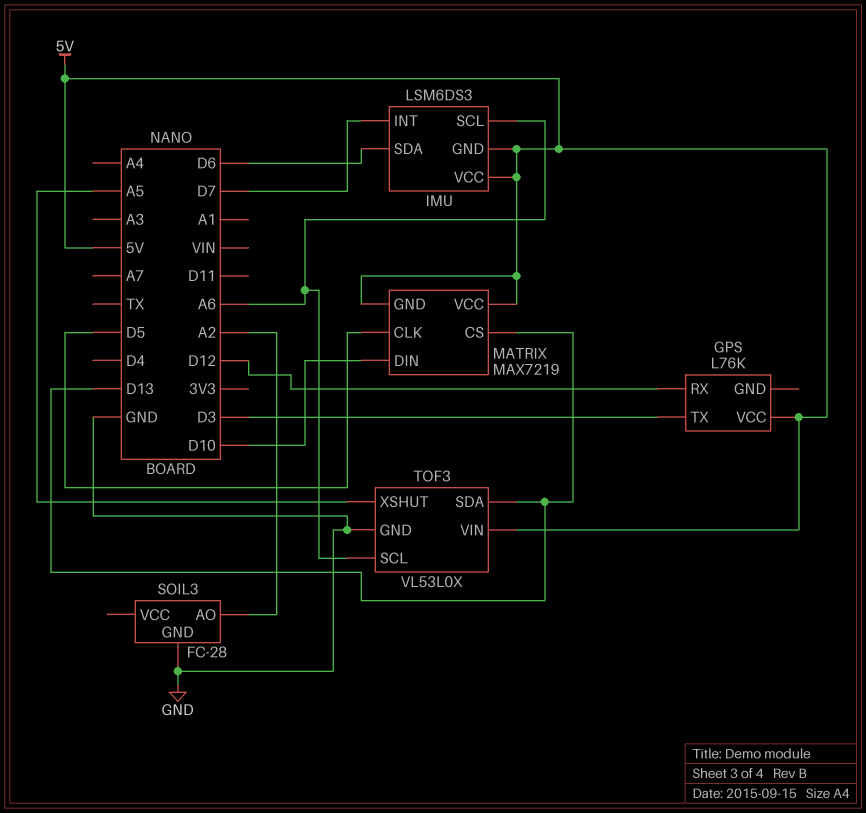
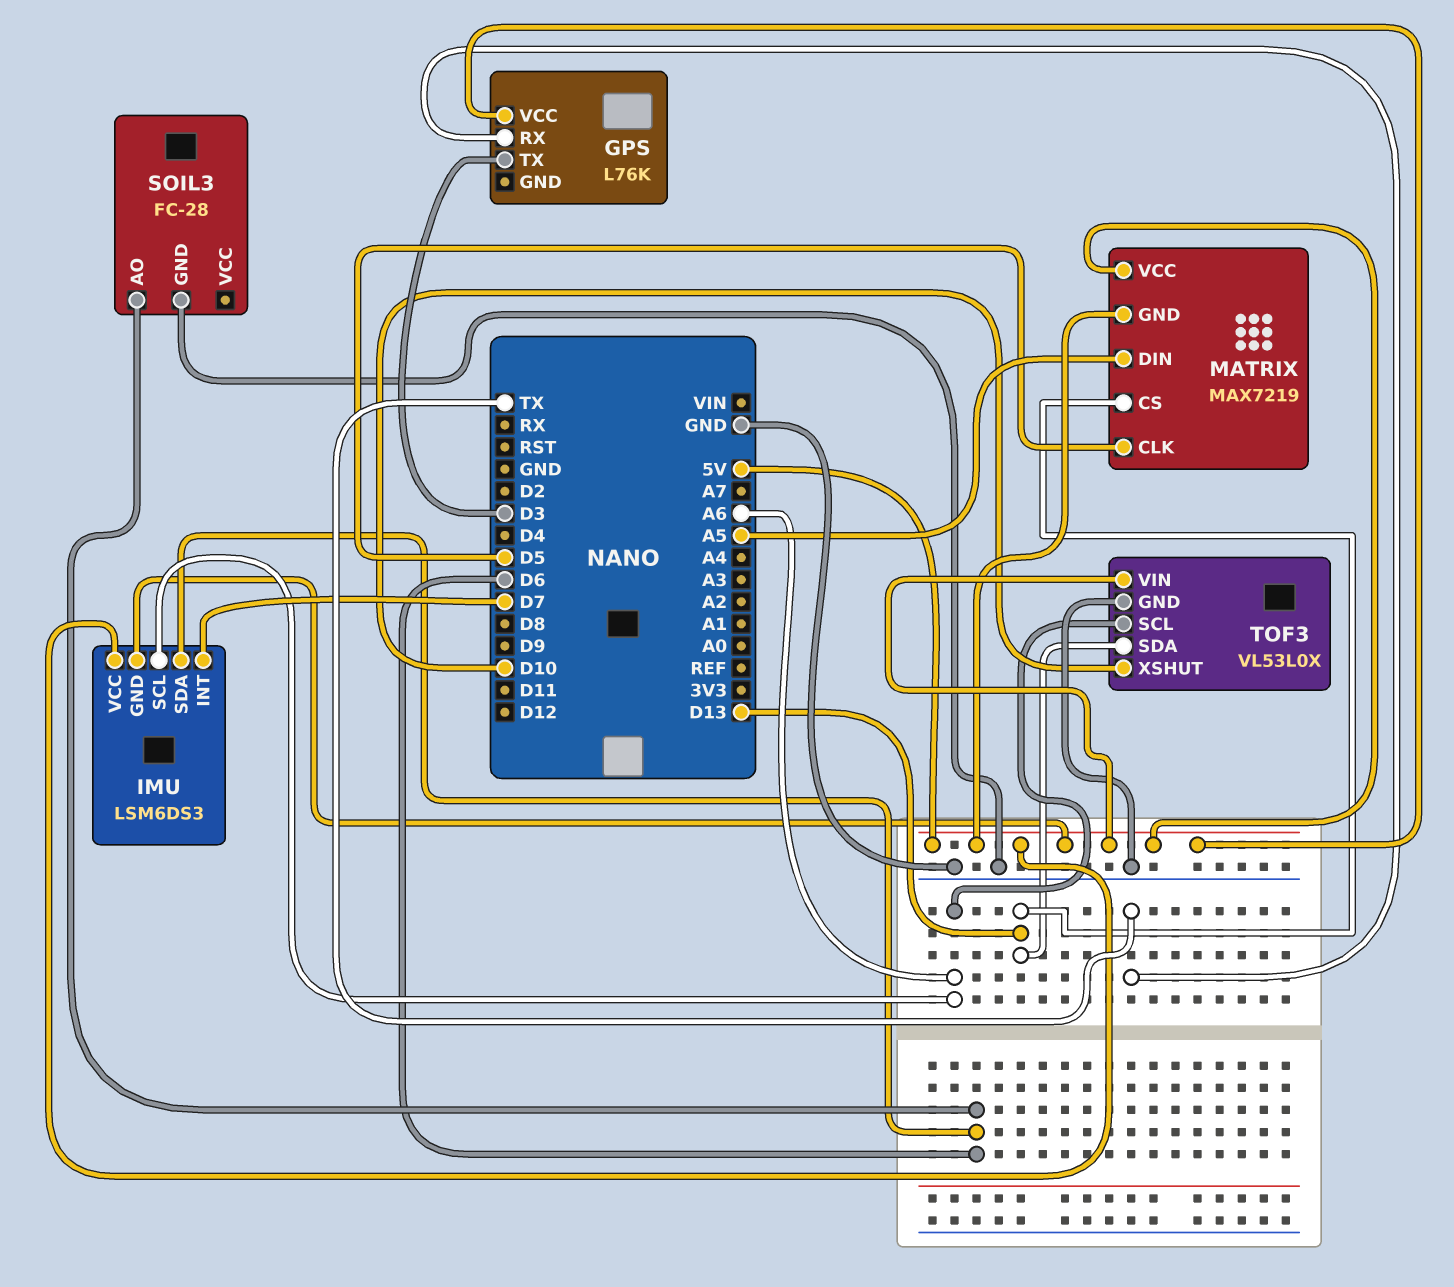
GPS pin RX: D12 -> TX
MATRIX pin DIN: D10 -> A5
SOIL3 pin AO: A2 -> D6
TOF3 pin XSHUT: A5 -> D10

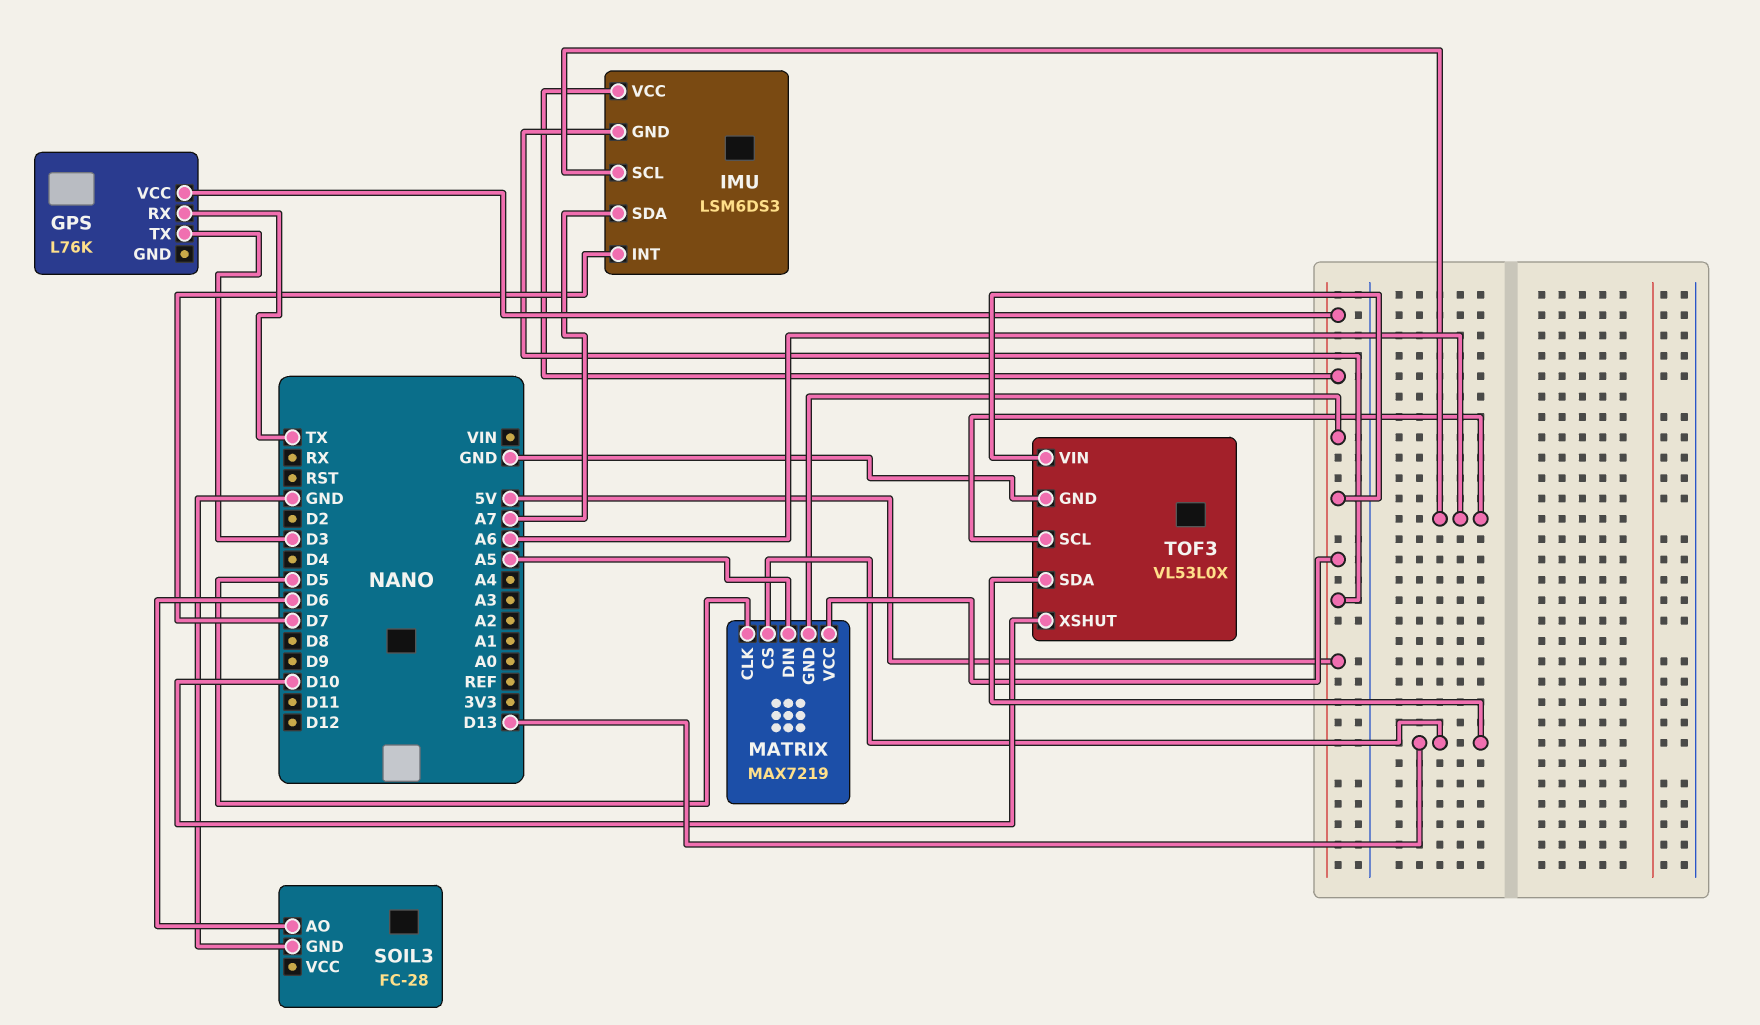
IMU pin SDA: D6 -> A7

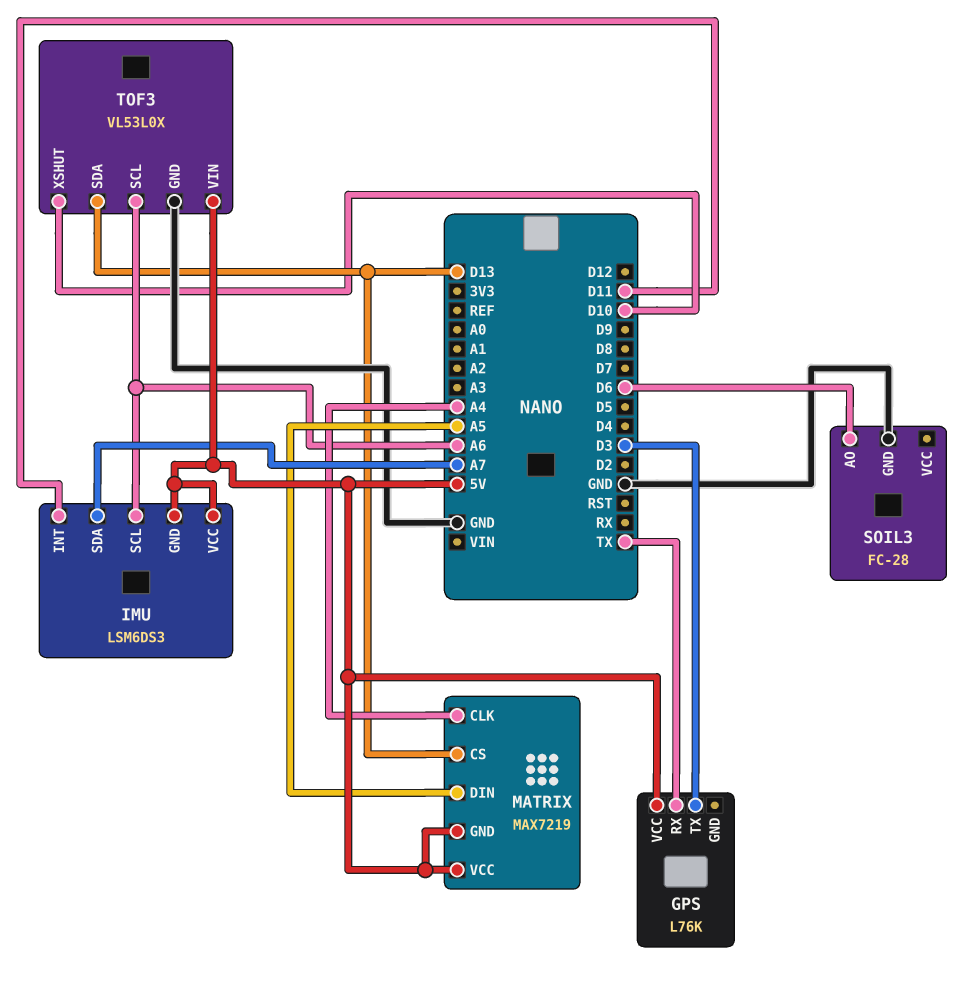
IMU pin INT: D7 -> D11
MATRIX pin CLK: D5 -> A4

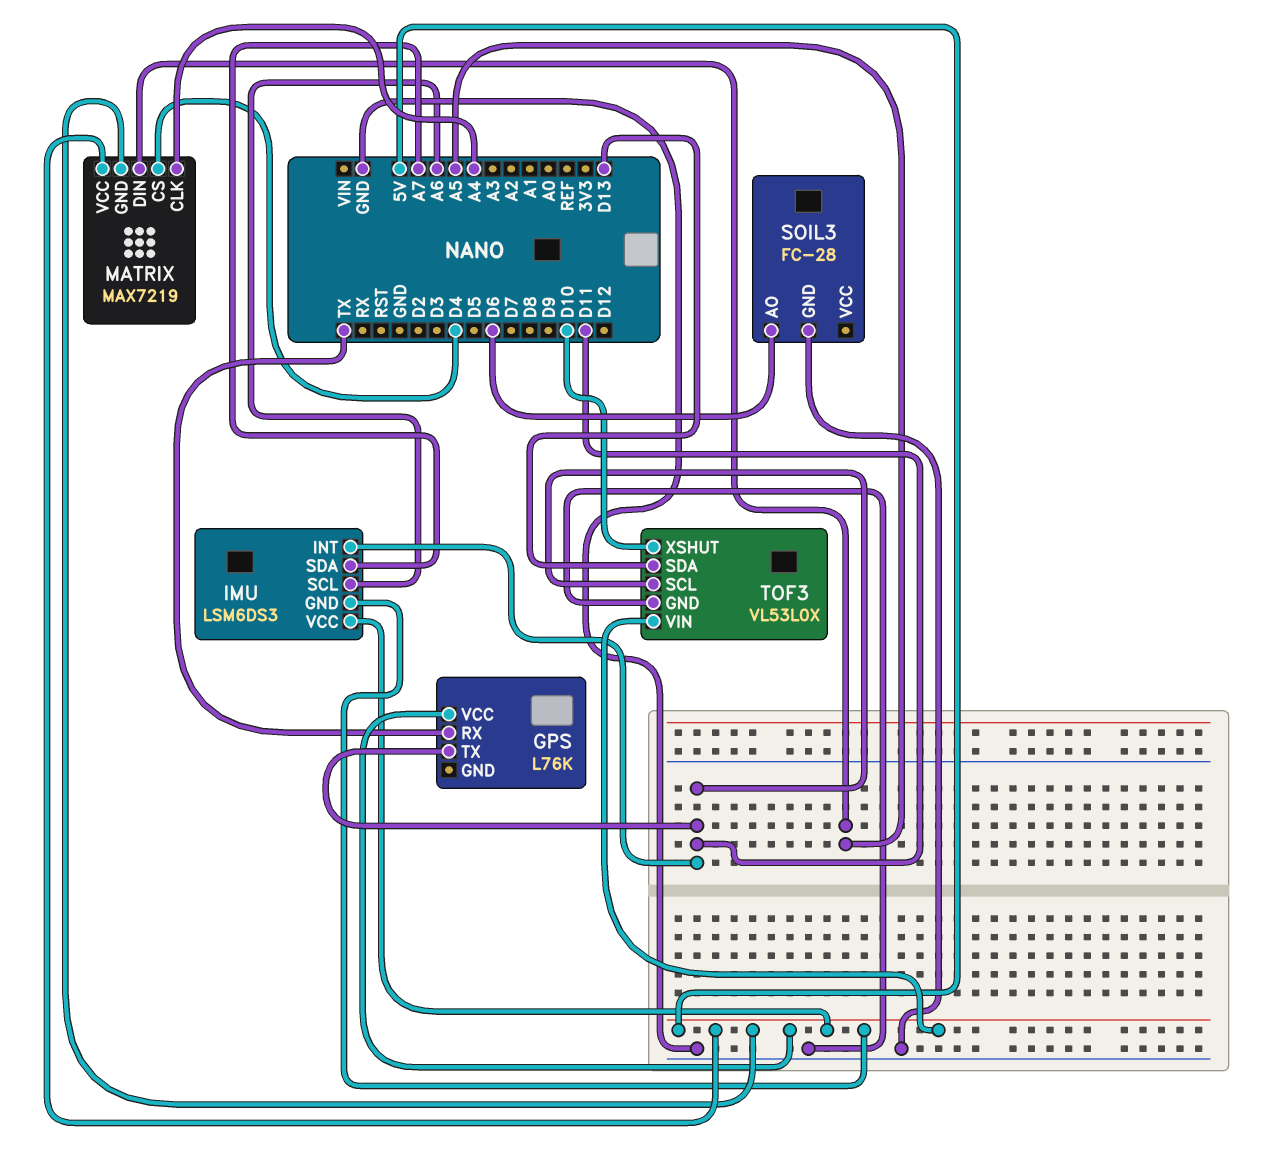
GPS pin TX: D3 -> D11
MATRIX pin CS: D13 -> D4
TOF3 pin SCL: A6 -> D11

